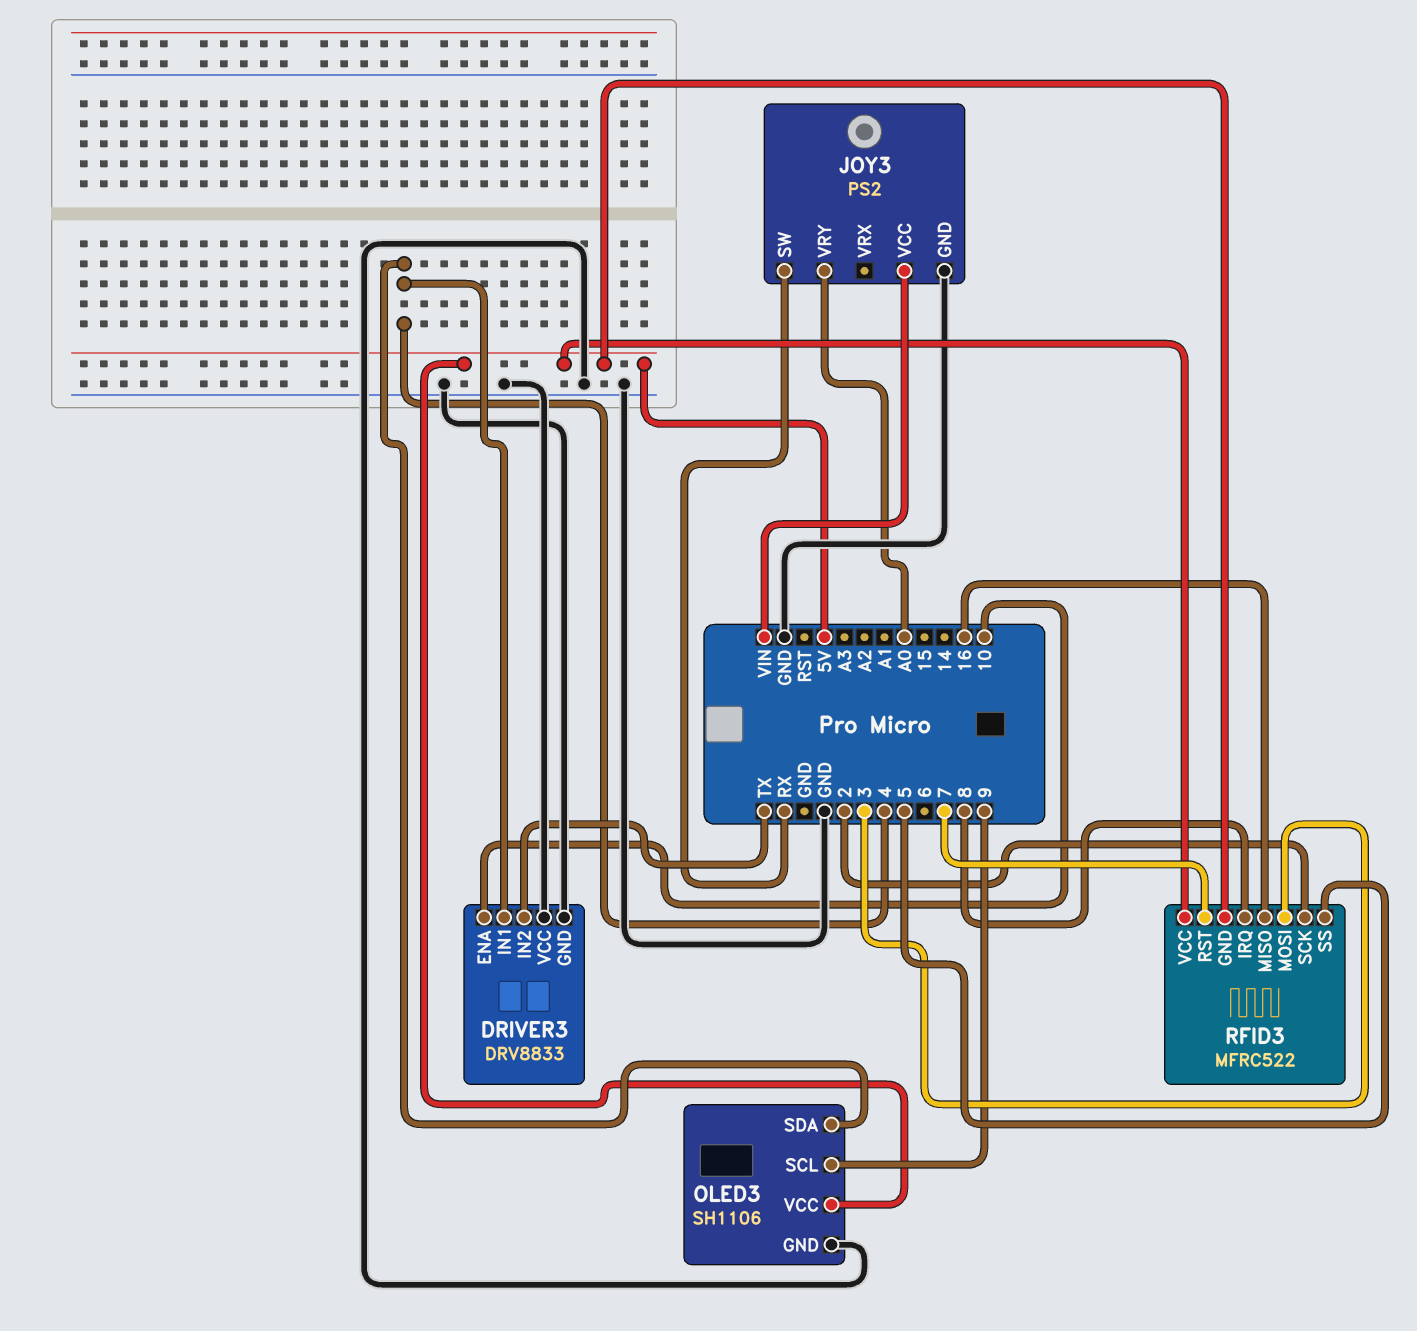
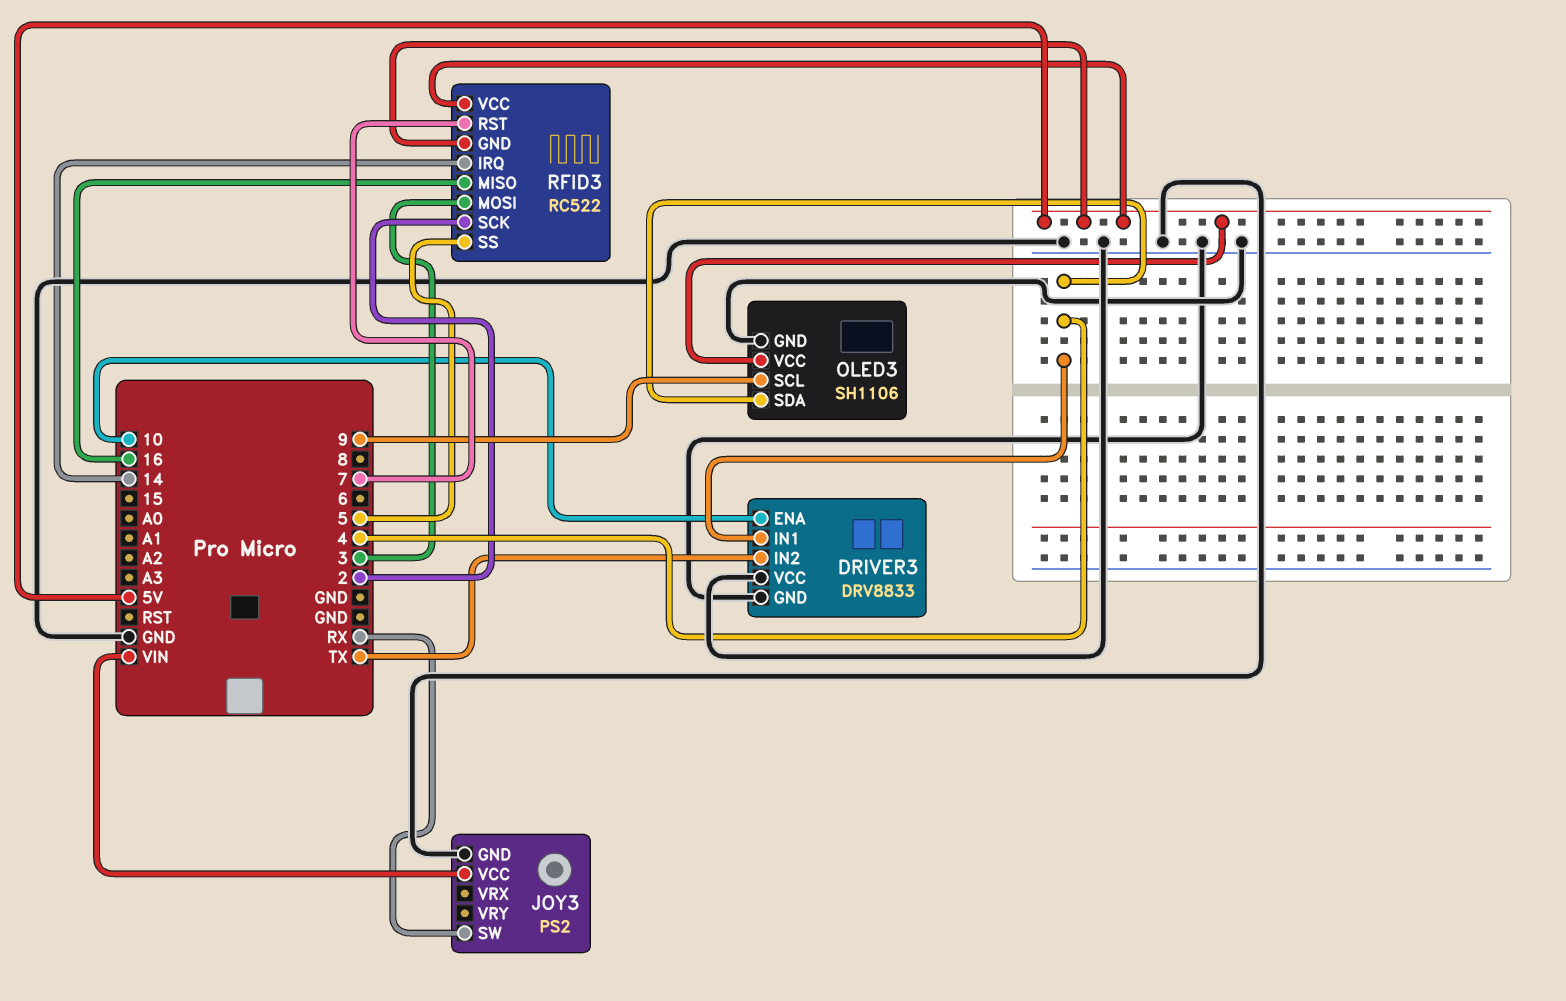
JOY3 pin VRY: A0 -> none
RFID3: MFRC522 -> RC522
RFID3 pin IRQ: 8 -> 14

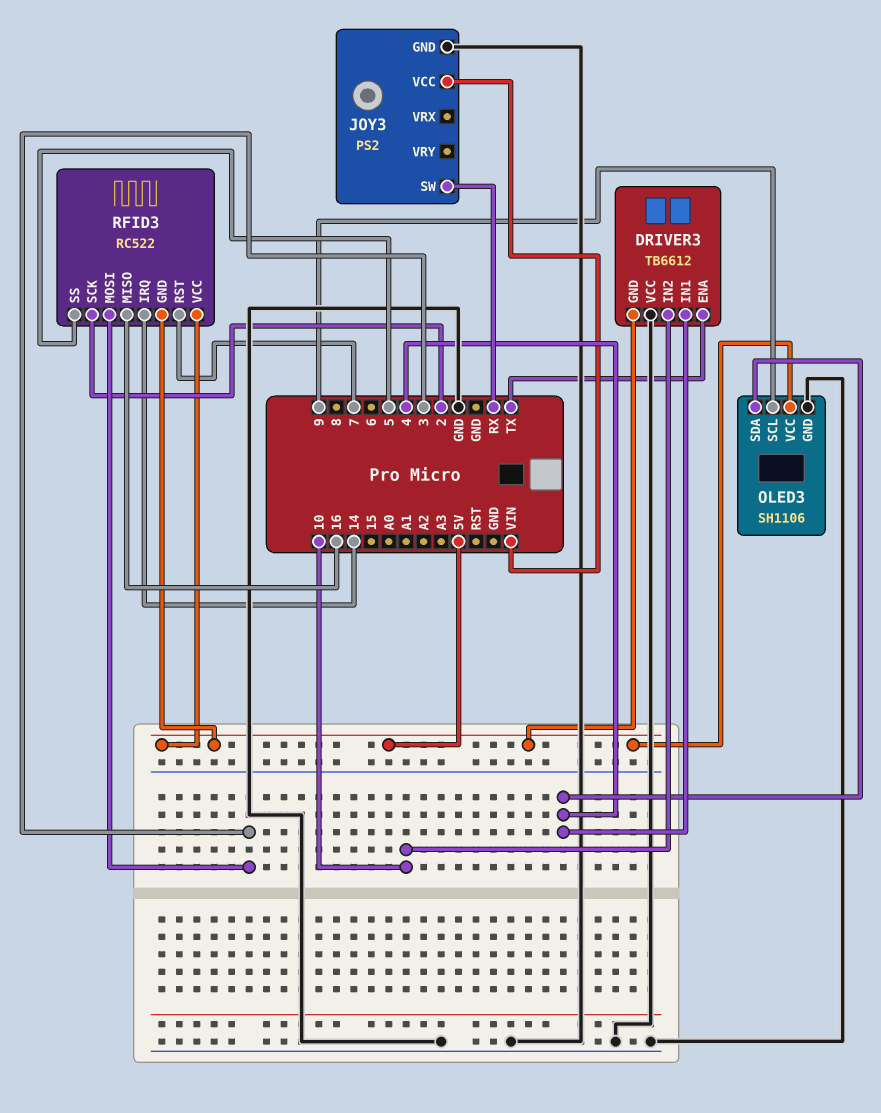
DRIVER3: DRV8833 -> TB6612
DRIVER3 pin ENA: 10 -> TX
DRIVER3 pin GND: GND -> 5V
DRIVER3 pin IN2: TX -> 10

